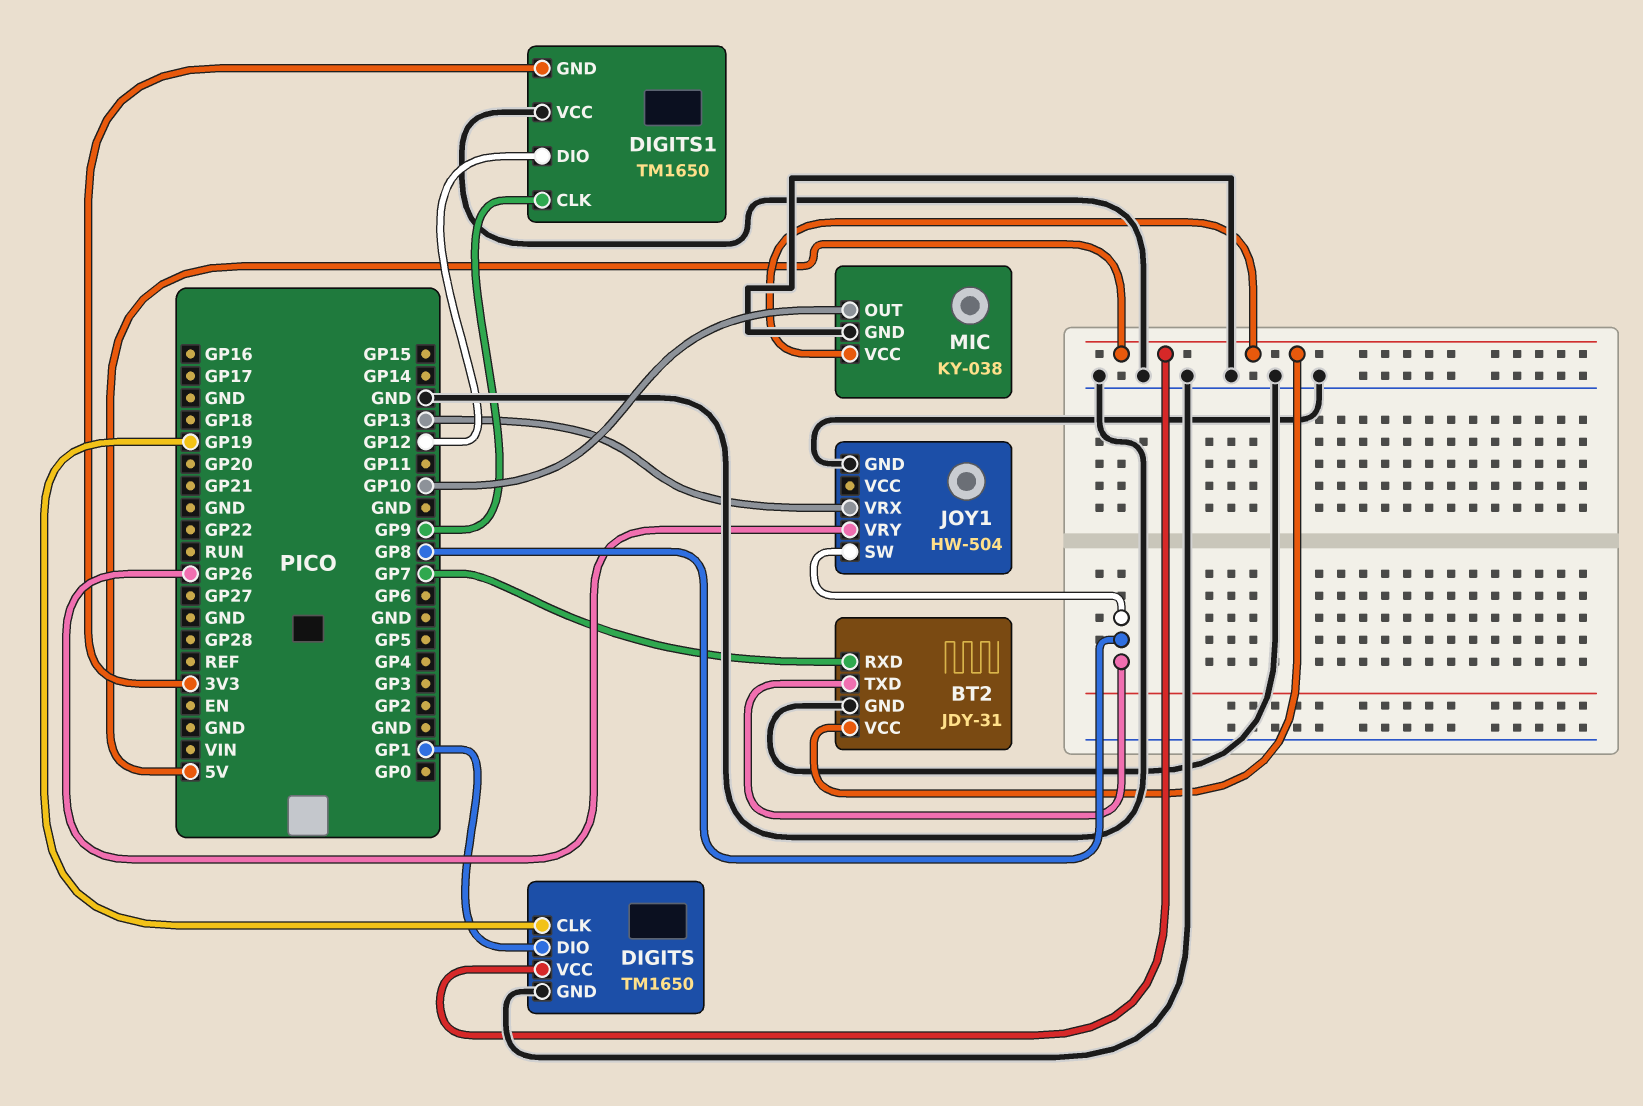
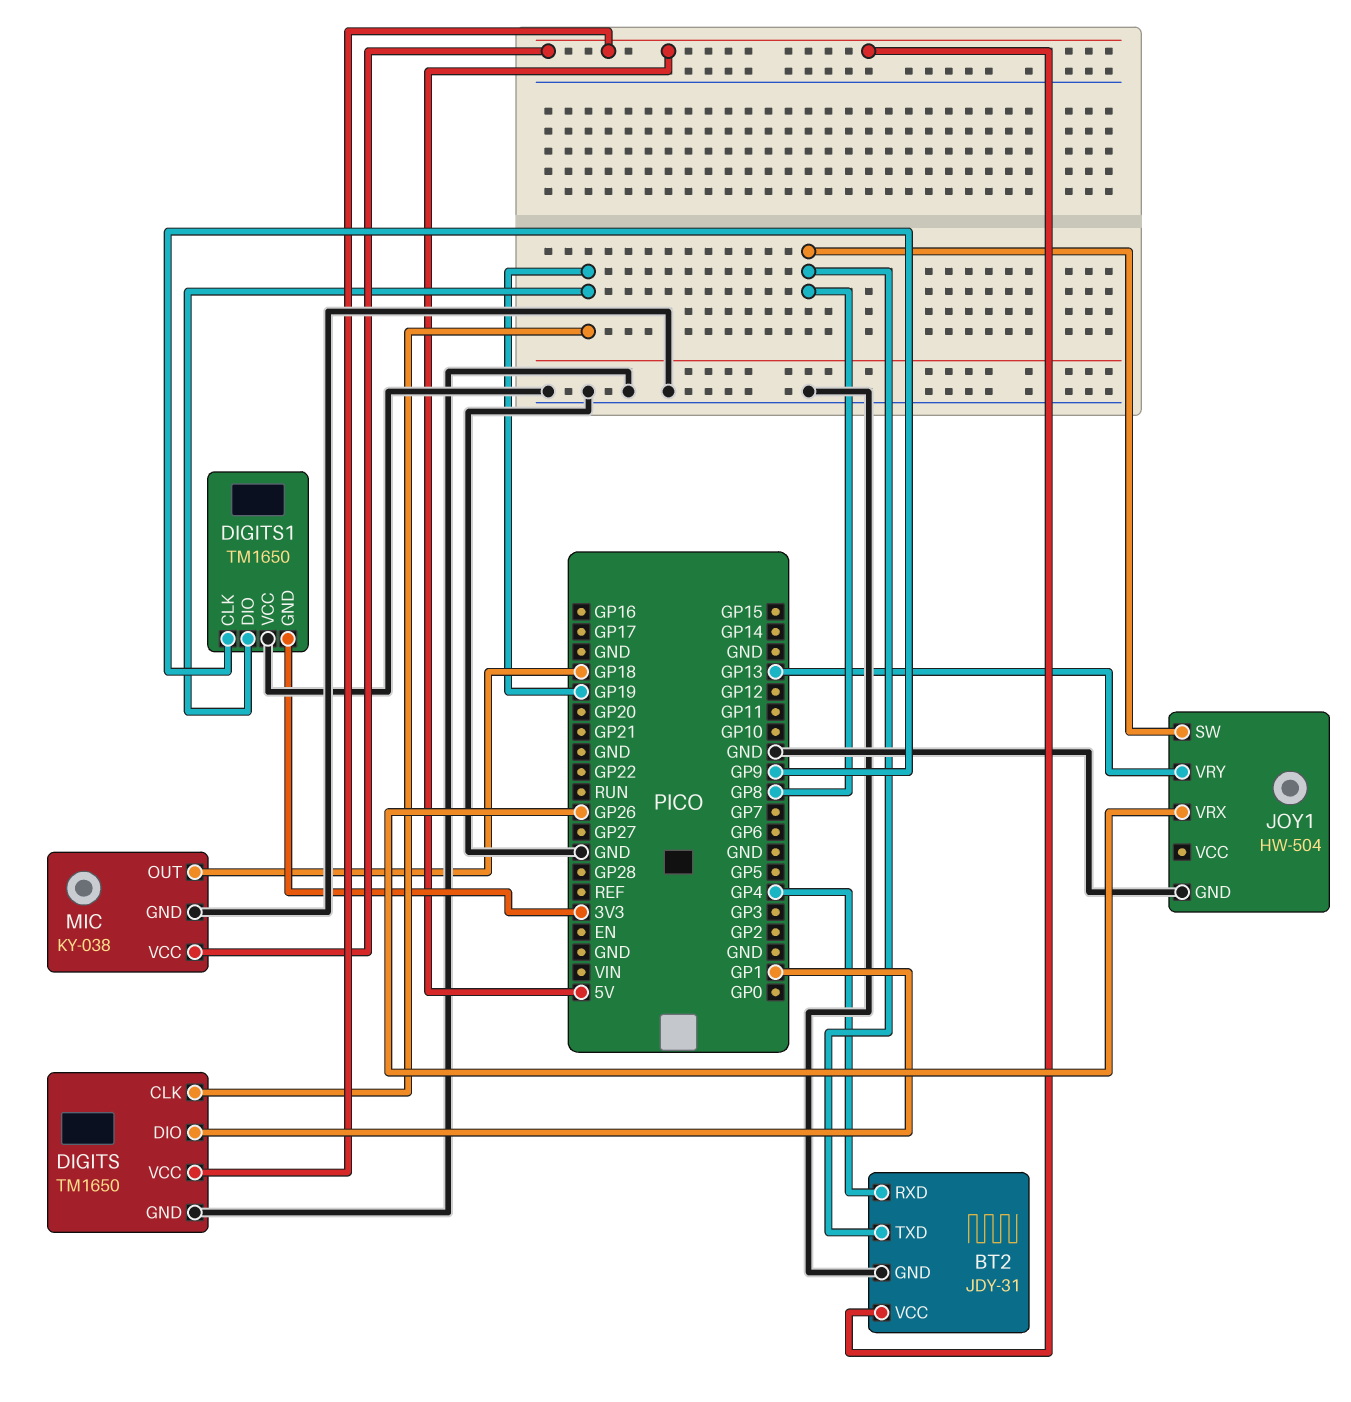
BT2 pin RXD: GP7 -> GP4
DIGITS1 pin DIO: GP12 -> GP19
JOY1 pin VRX: GP13 -> GP26
JOY1 pin VRY: GP26 -> GP13
MIC pin OUT: GP10 -> GP18

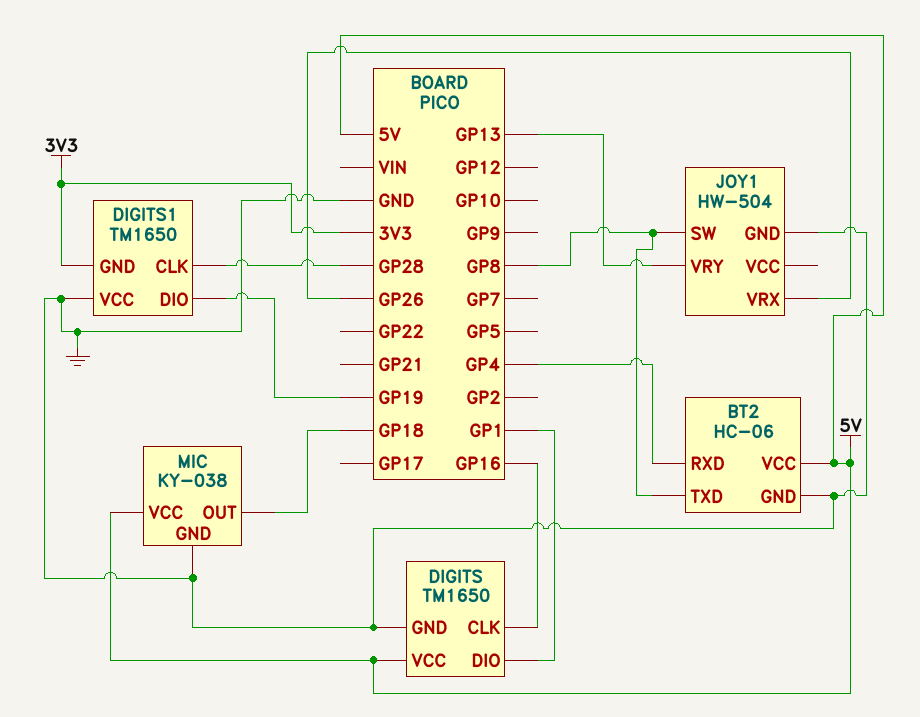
BT2: JDY-31 -> HC-06
DIGITS pin CLK: GP19 -> GP16
DIGITS1 pin CLK: GP9 -> GP28

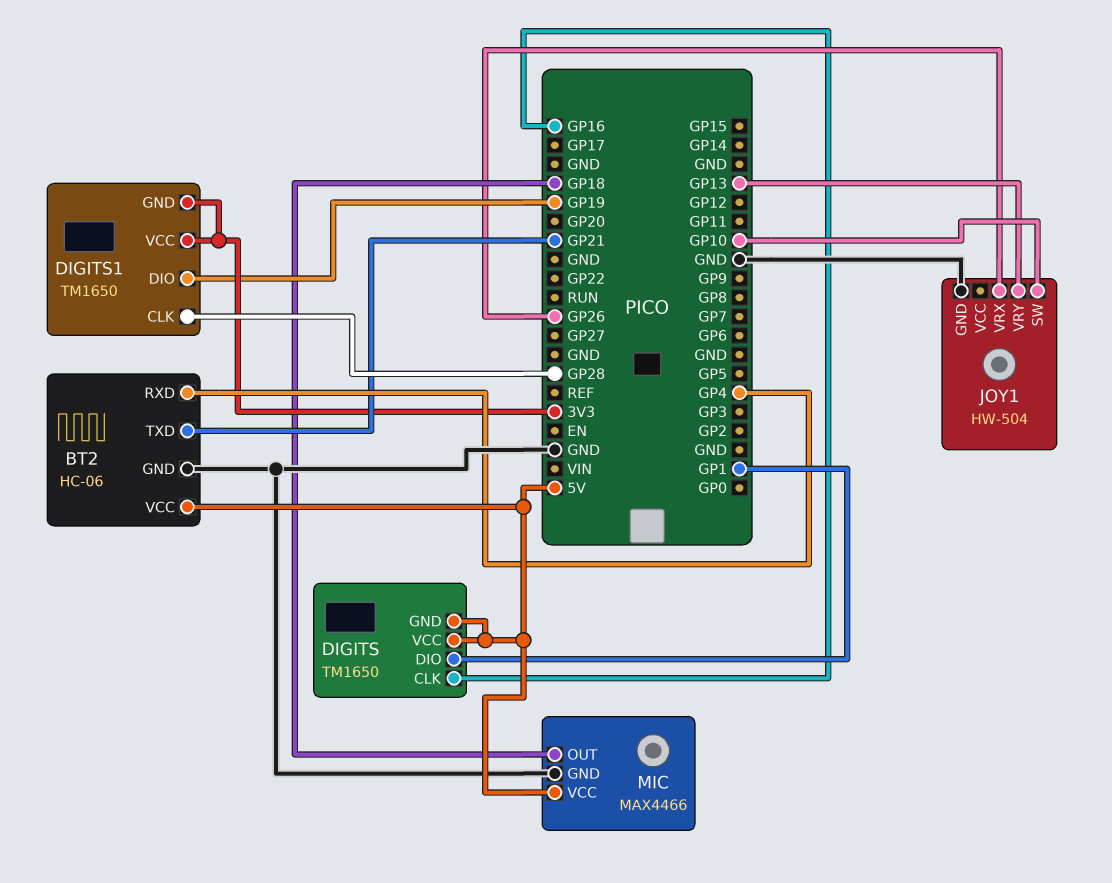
BT2 pin TXD: GP8 -> GP21
DIGITS pin GND: GND -> 5V
DIGITS1 pin VCC: GND -> 3V3
JOY1 pin SW: GP8 -> GP10
MIC: KY-038 -> MAX4466

